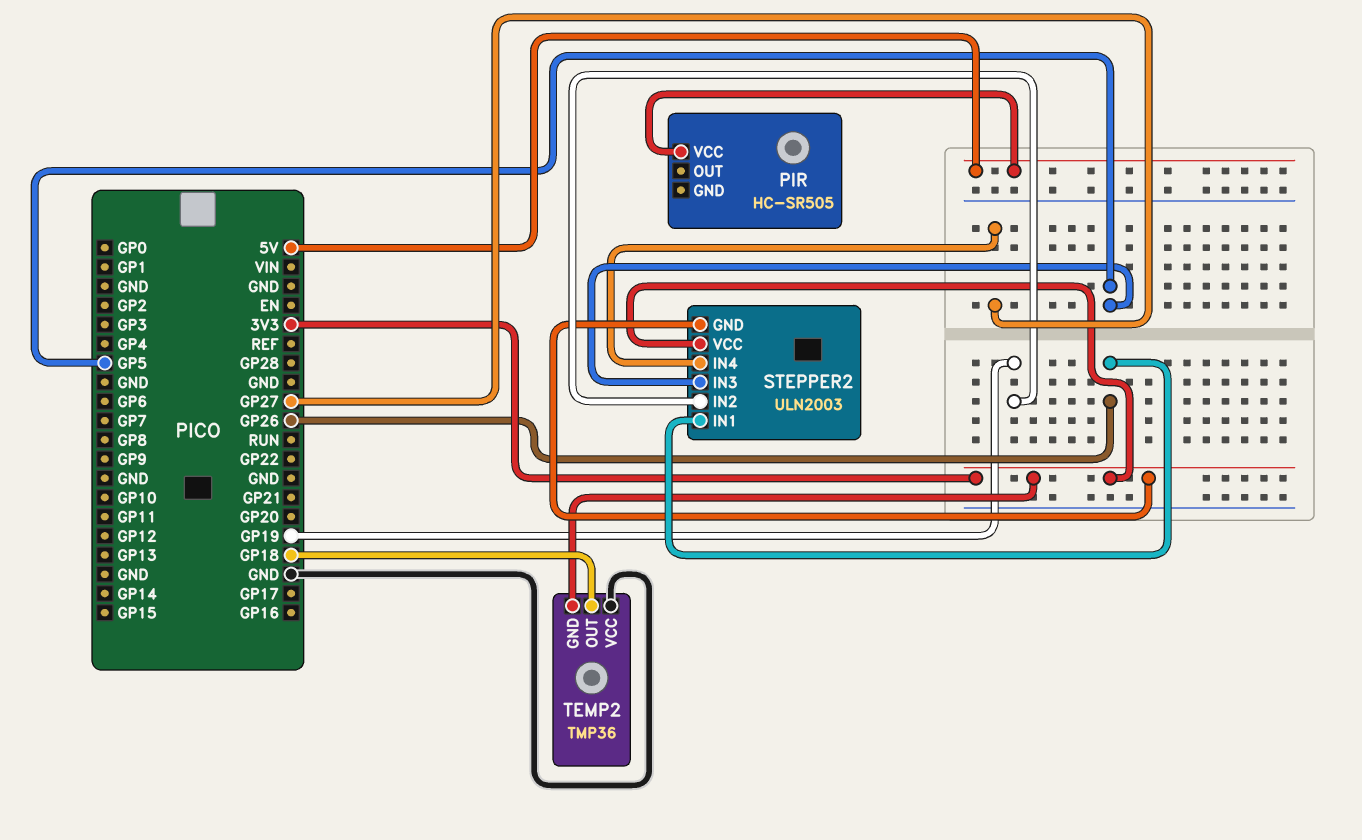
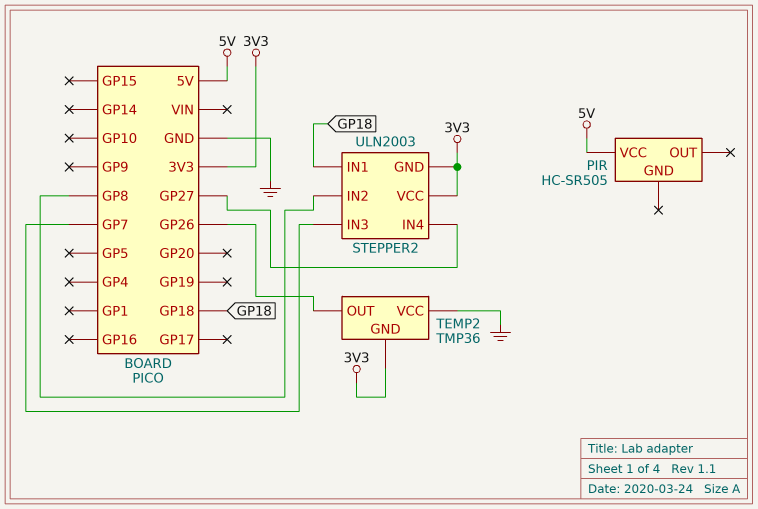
STEPPER2 pin IN1: GP26 -> GP18
STEPPER2 pin IN2: GP19 -> GP8
STEPPER2 pin IN3: GP5 -> GP7
TEMP2 pin OUT: GP18 -> GP26

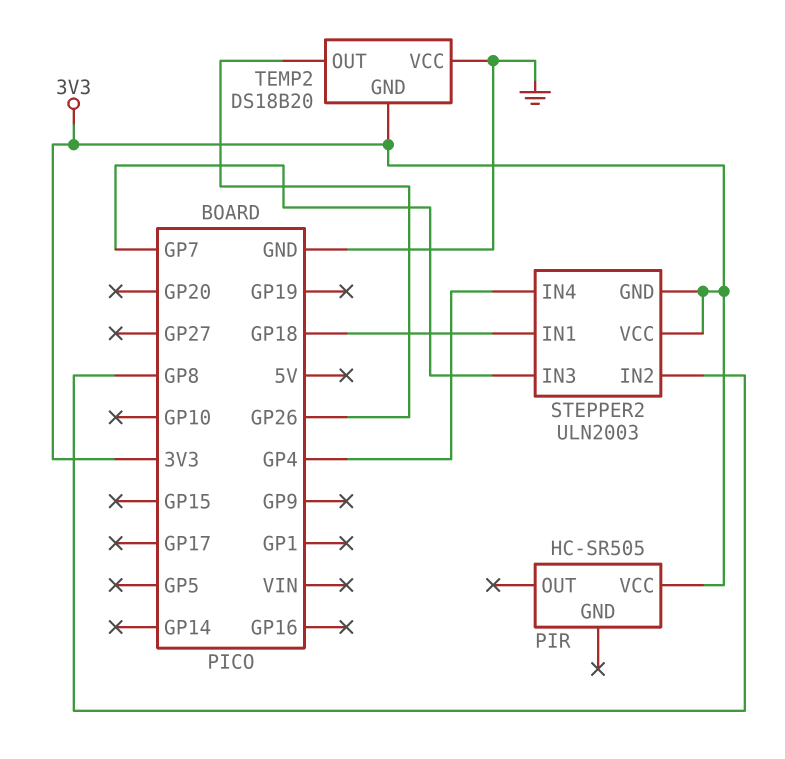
PIR pin VCC: 5V -> 3V3
STEPPER2 pin IN4: GP27 -> GP4
TEMP2: TMP36 -> DS18B20

